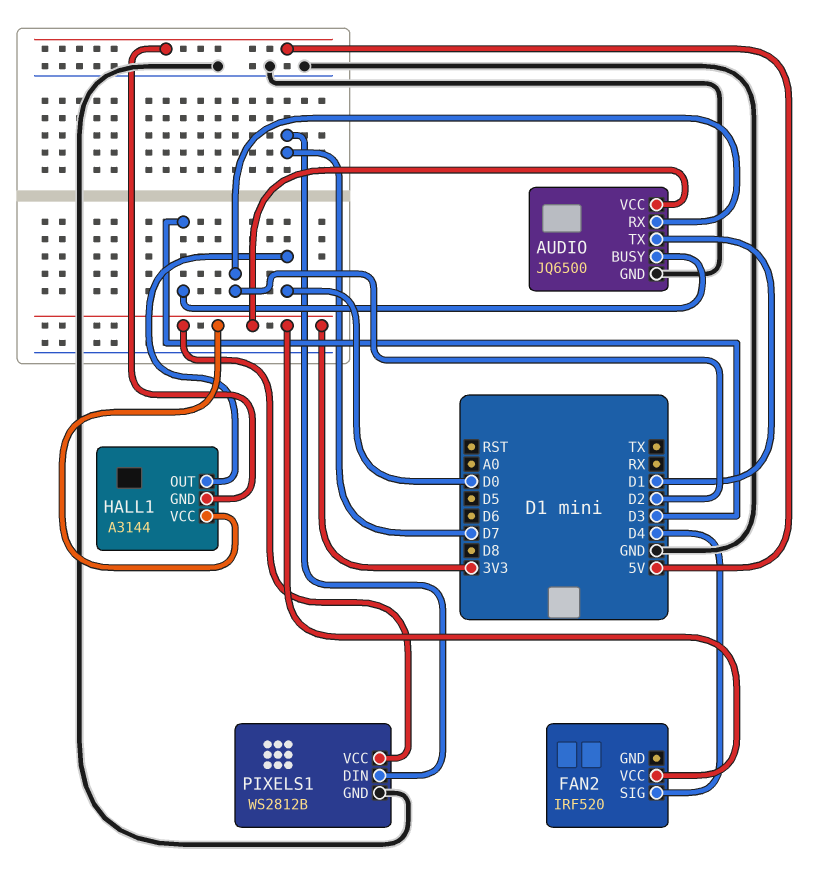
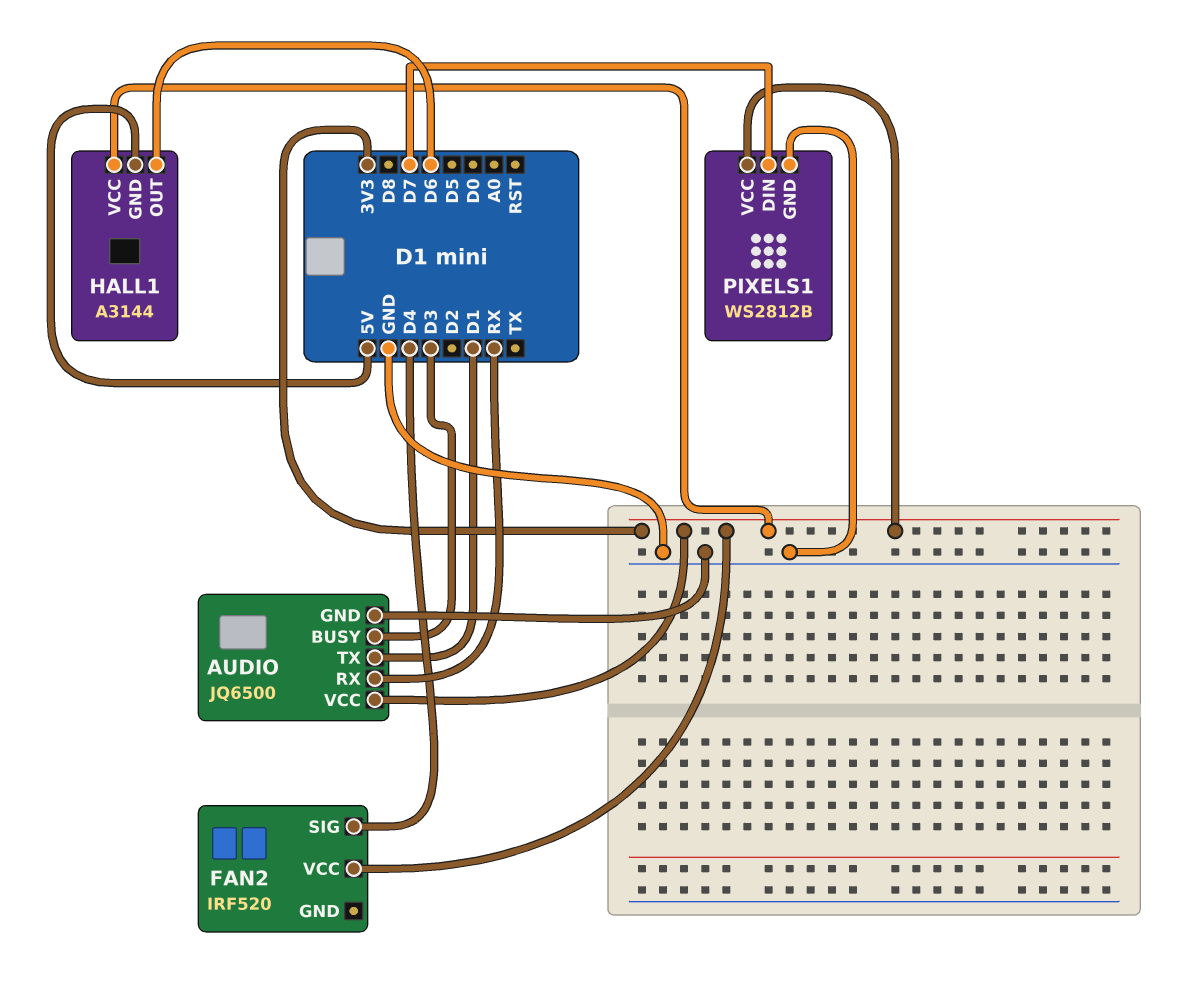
AUDIO pin RX: D2 -> RX
HALL1 pin OUT: D0 -> D6

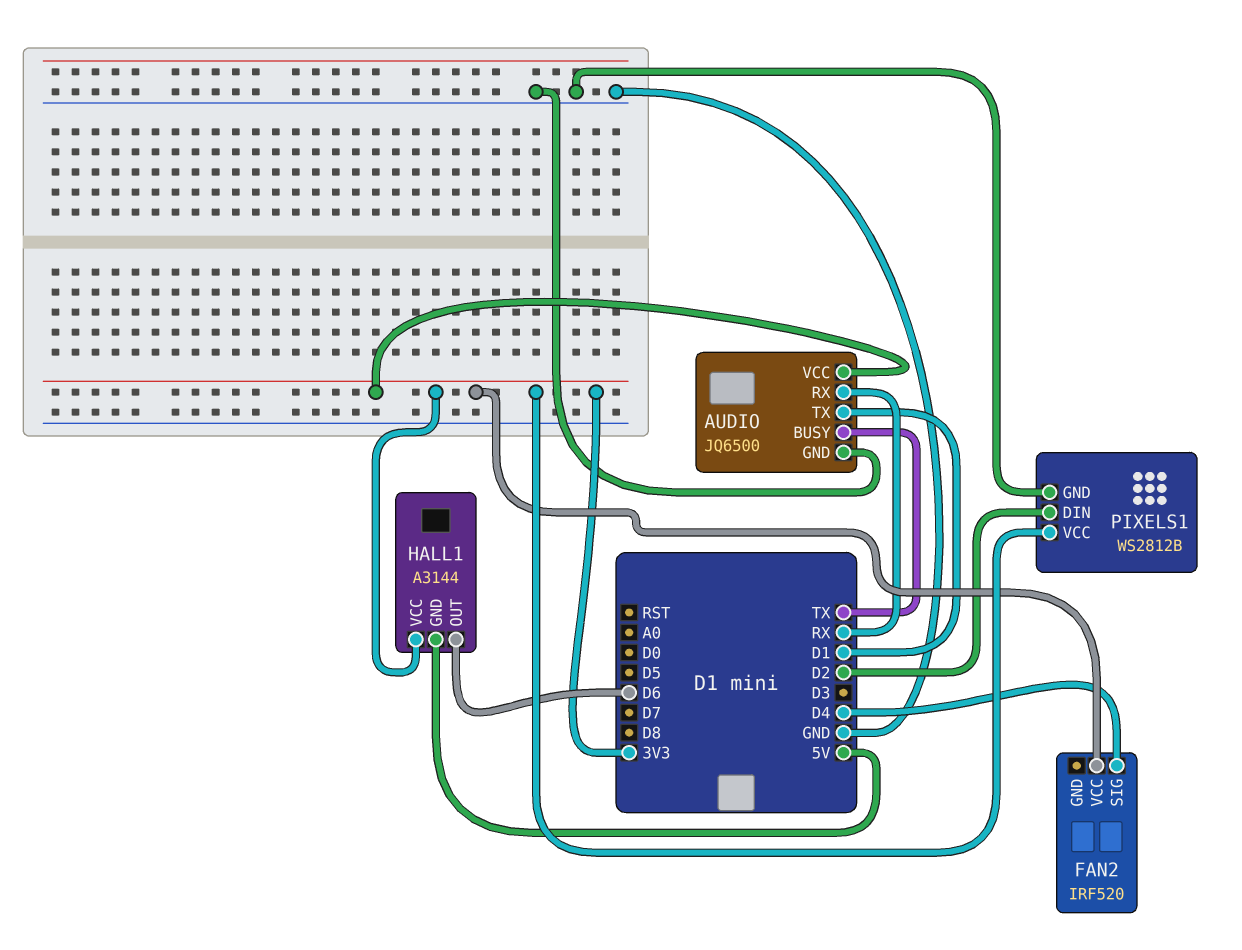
AUDIO pin BUSY: D3 -> TX
PIXELS1 pin DIN: D7 -> D2

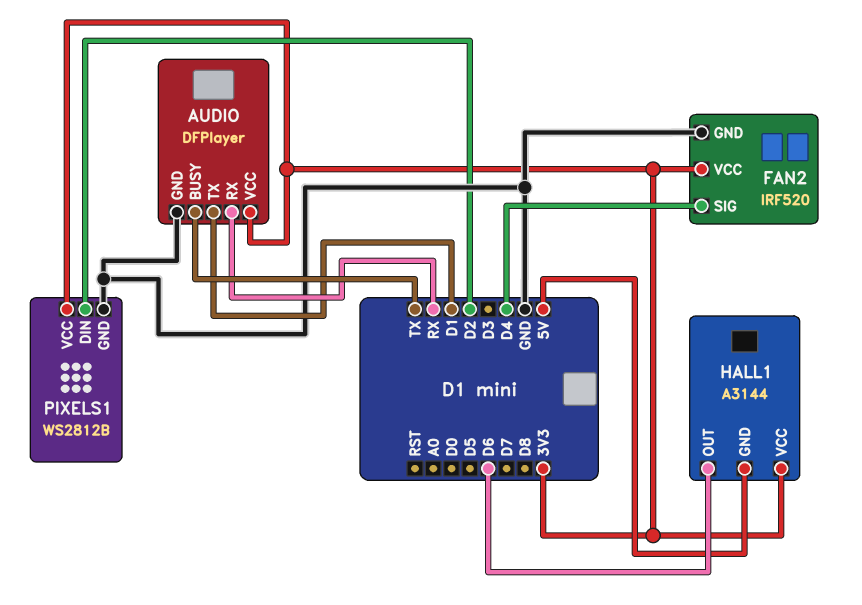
AUDIO: JQ6500 -> DFPlayer
FAN2 pin GND: none -> GND

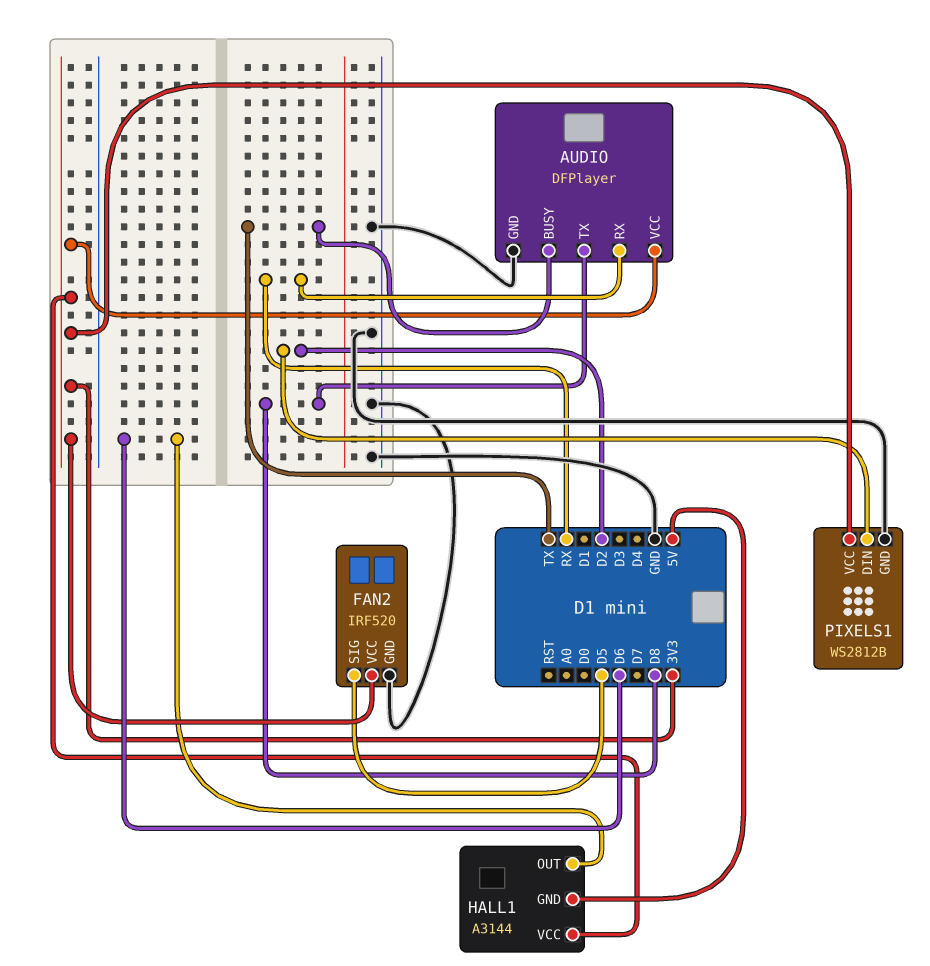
AUDIO pin TX: D1 -> D8
FAN2 pin SIG: D4 -> D5

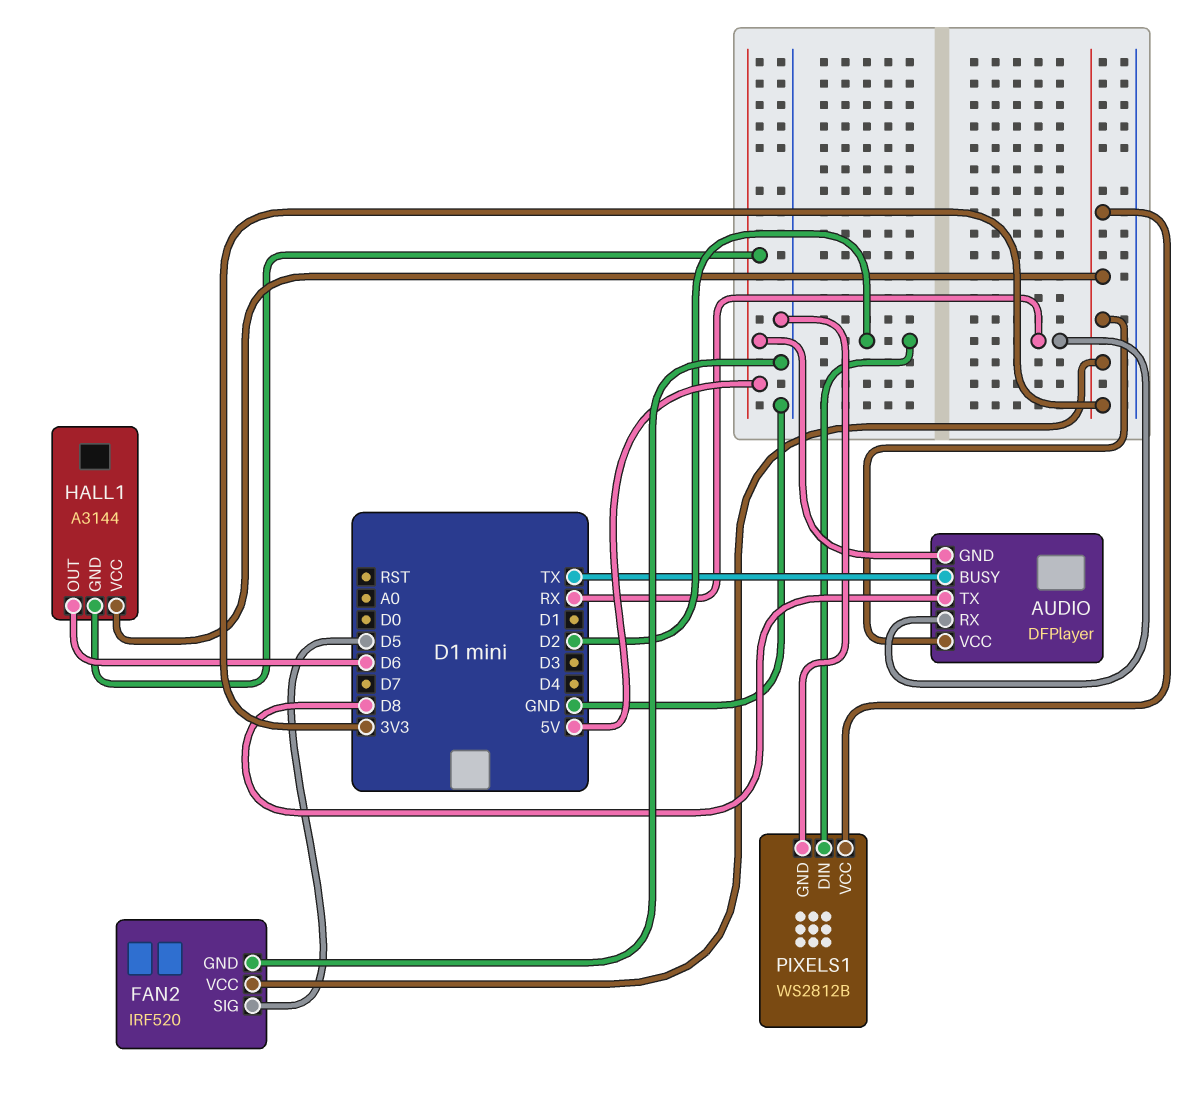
AUDIO pin GND: GND -> 5V

